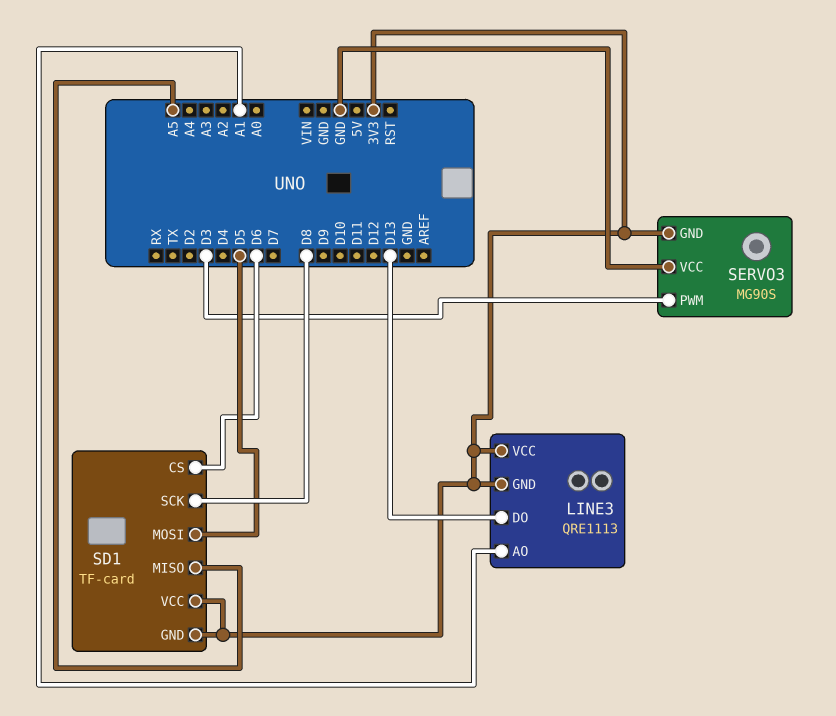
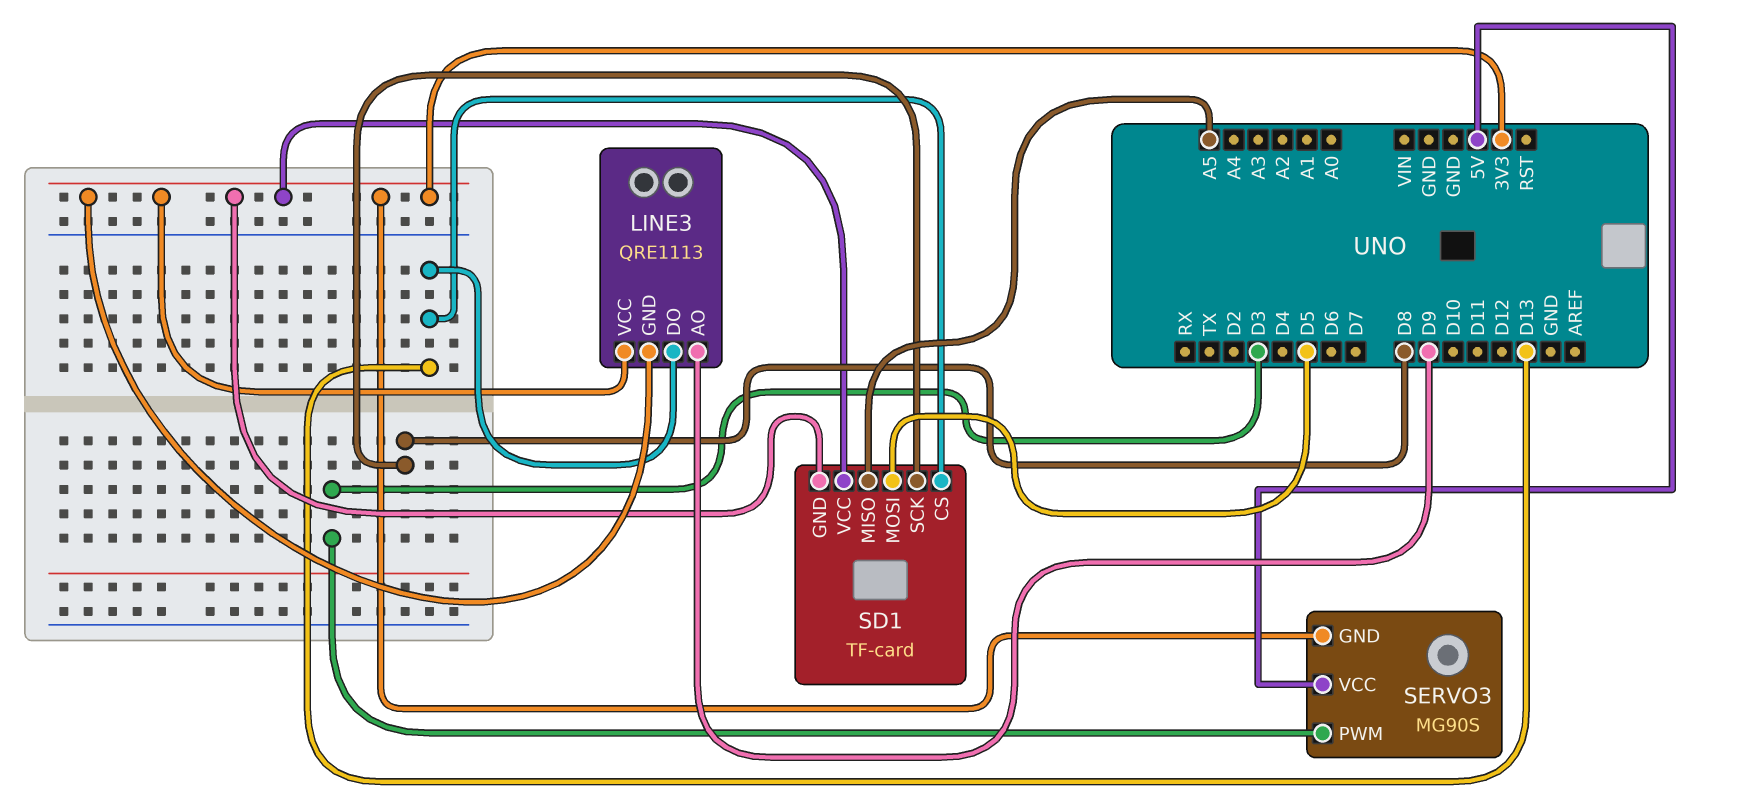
LINE3 pin AO: A1 -> D9
SD1 pin CS: D6 -> D13
SERVO3 pin VCC: GND -> 5V

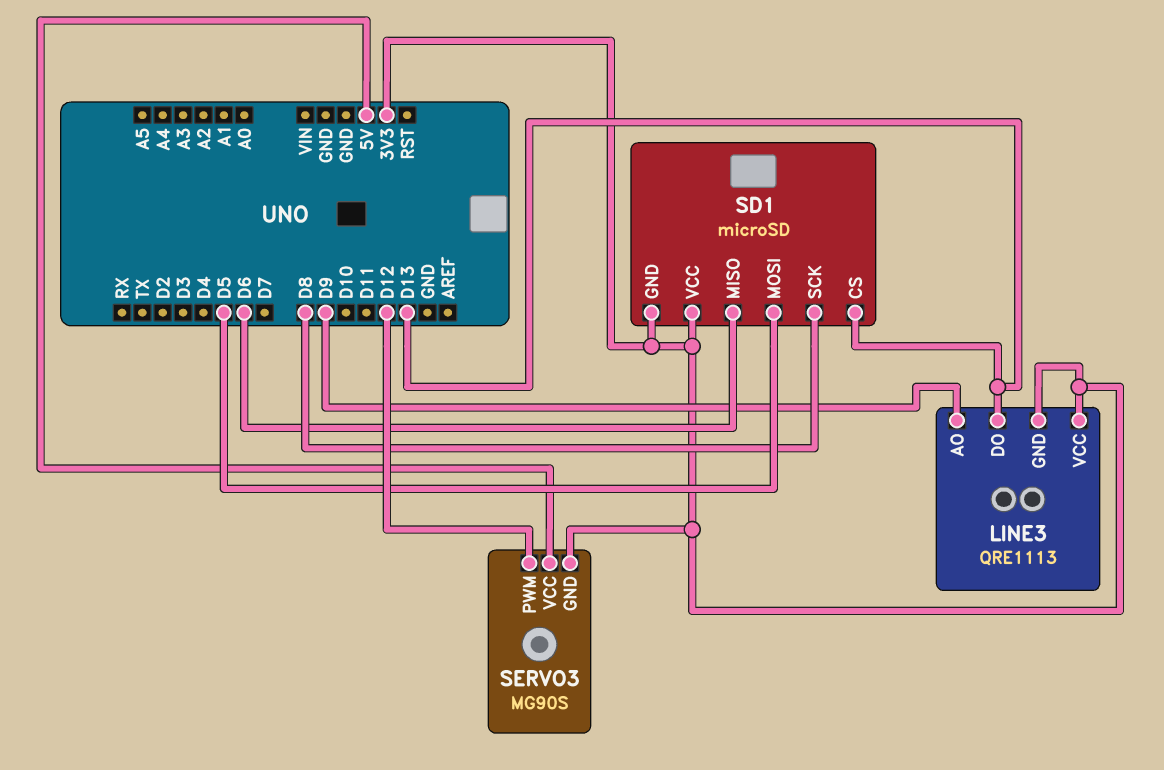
SD1: TF-card -> microSD
SD1 pin MISO: A5 -> D6
SERVO3 pin PWM: D3 -> D12

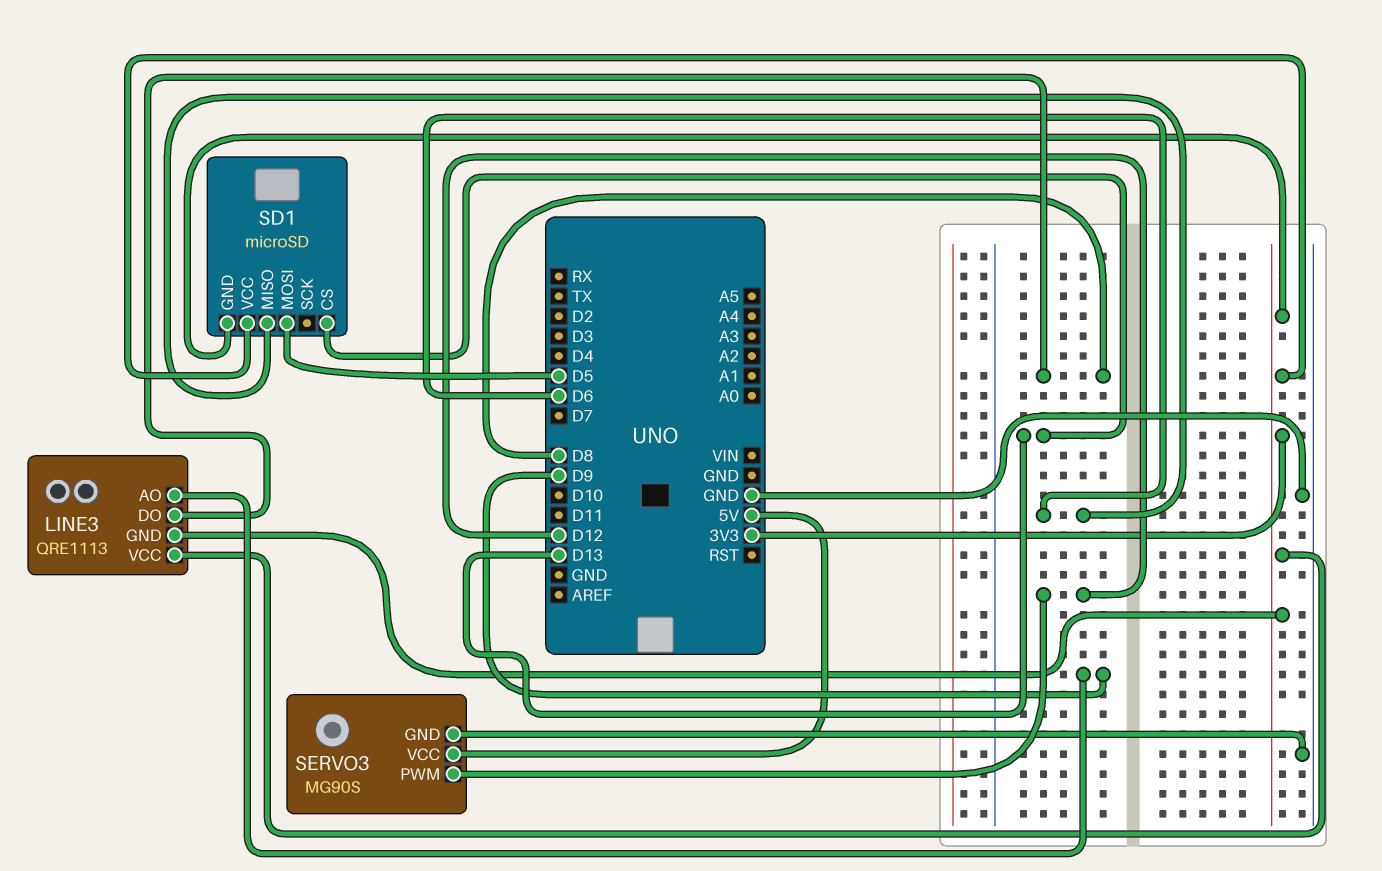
LINE3 pin DO: D13 -> D8
SD1 pin SCK: D8 -> none
SERVO3 pin GND: 3V3 -> GND

